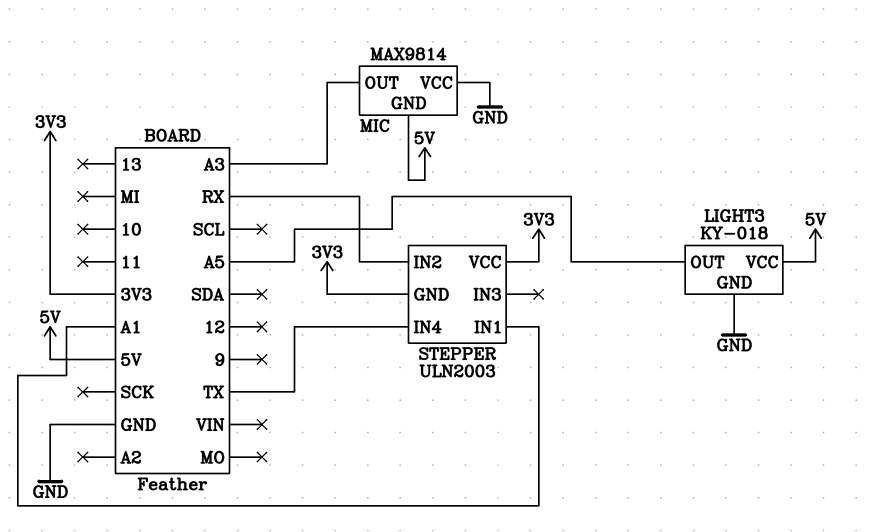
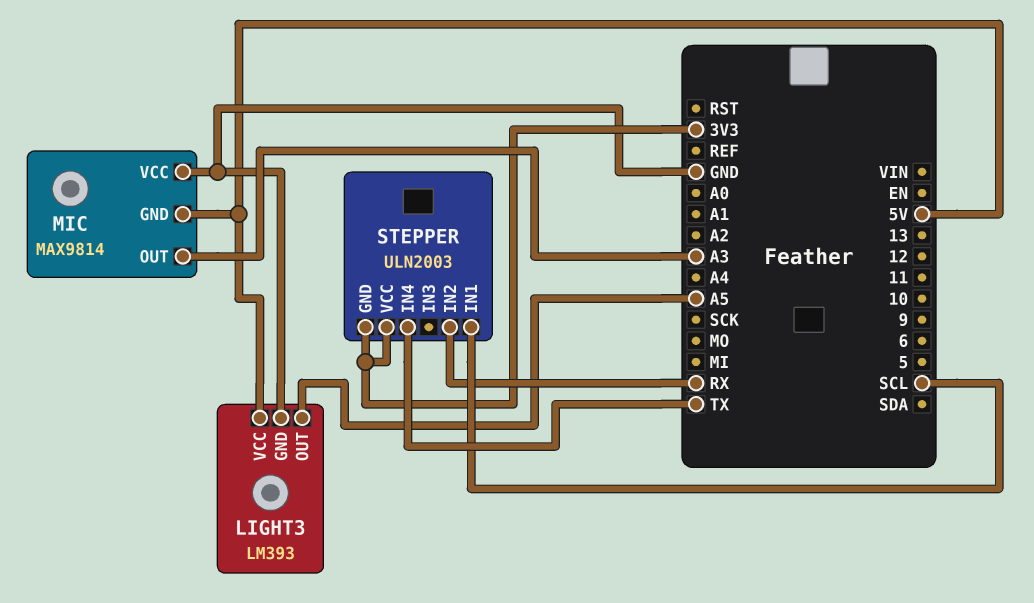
LIGHT3: KY-018 -> LM393
STEPPER pin IN1: A1 -> SCL

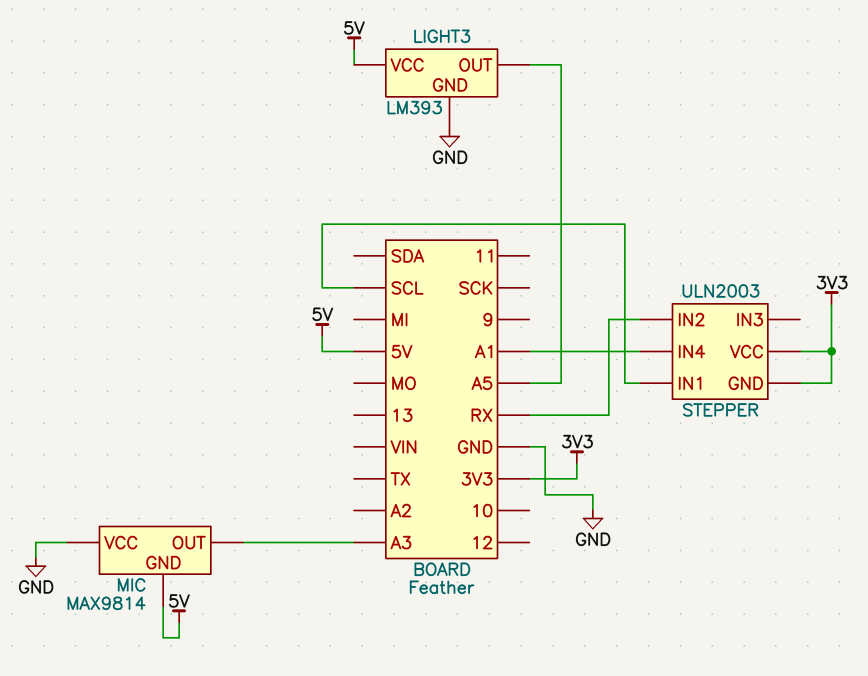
STEPPER pin IN4: TX -> A1

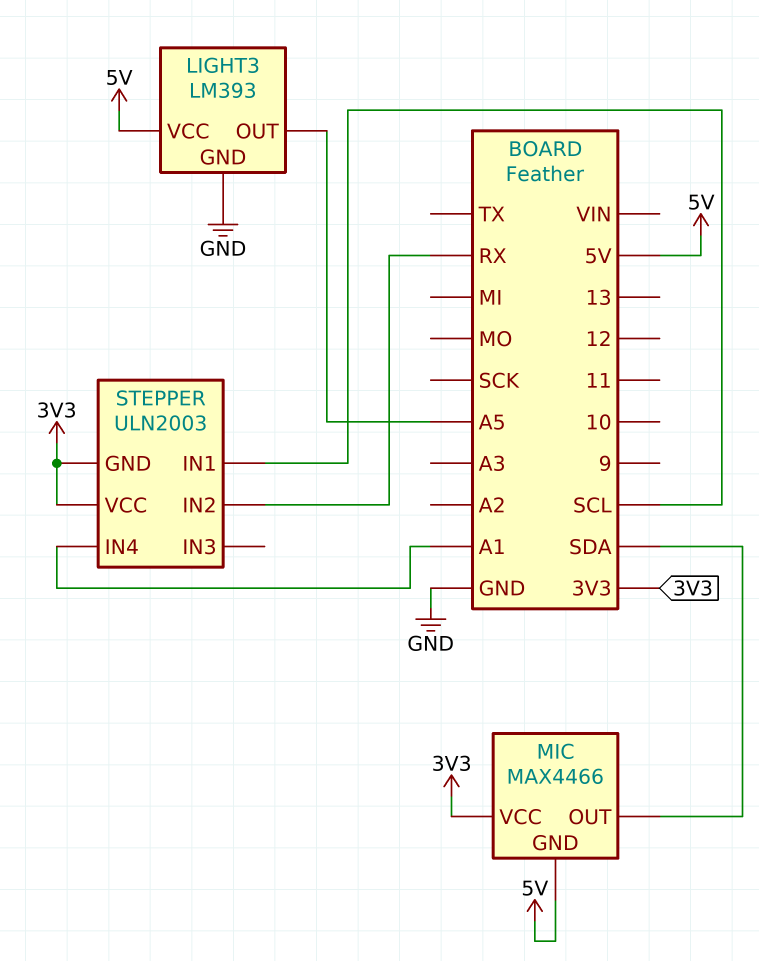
MIC: MAX9814 -> MAX4466
MIC pin OUT: A3 -> SDA
MIC pin VCC: GND -> 3V3

